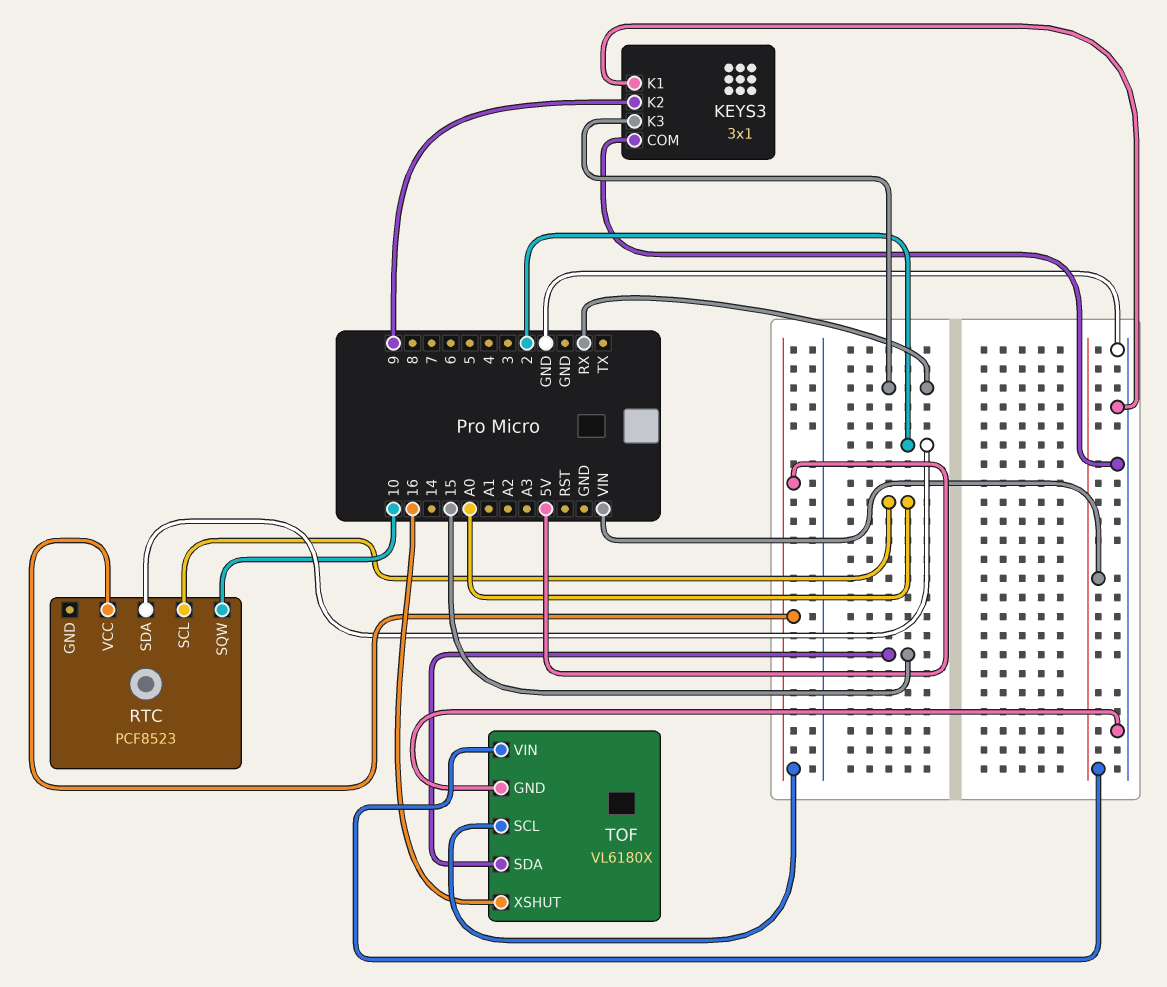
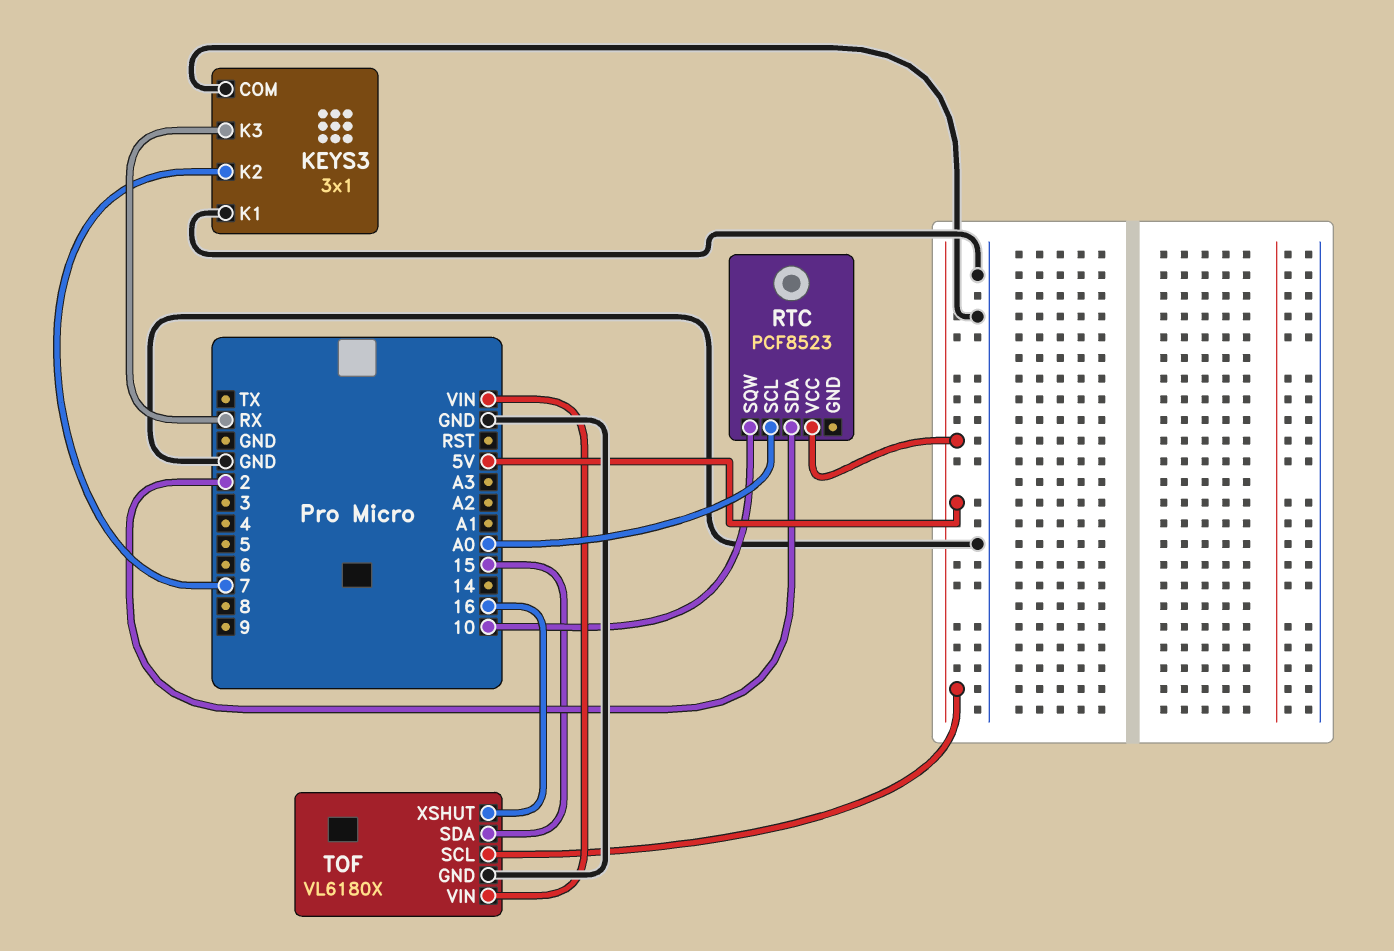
KEYS3 pin K2: 9 -> 7

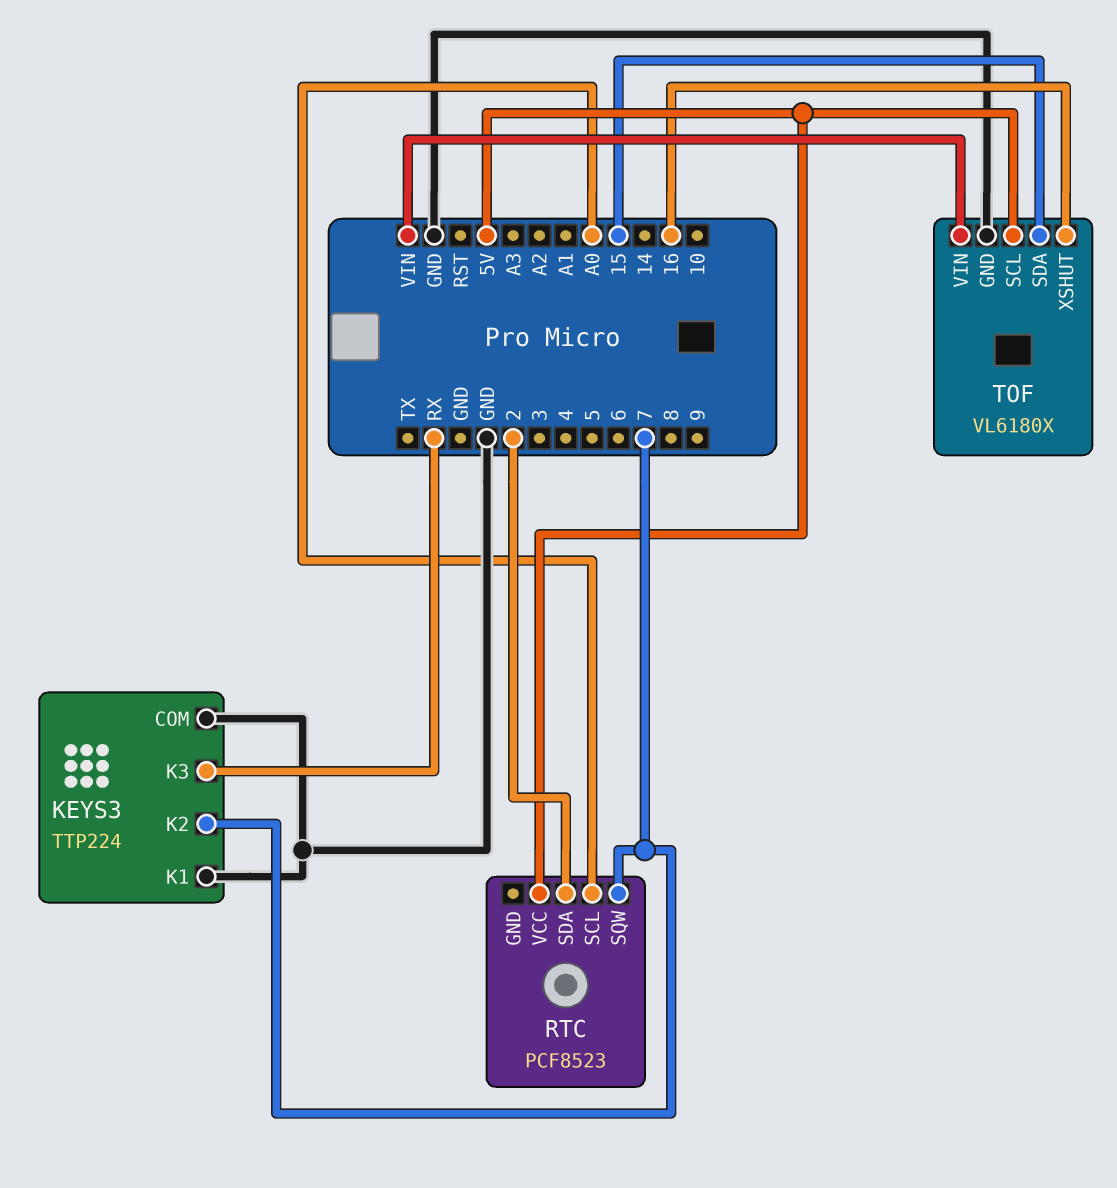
KEYS3: 3x1 -> TTP224
RTC pin SQW: 10 -> 7

